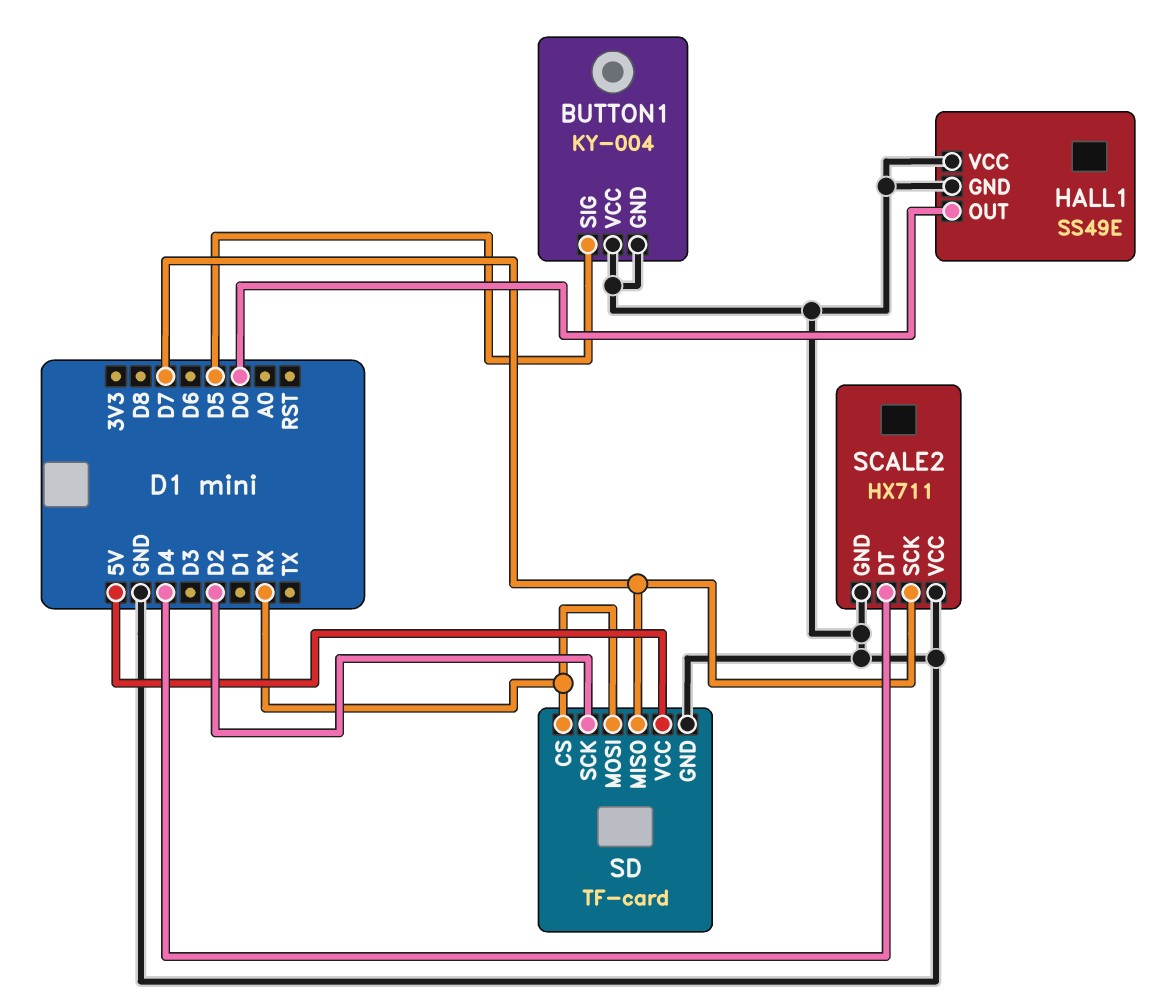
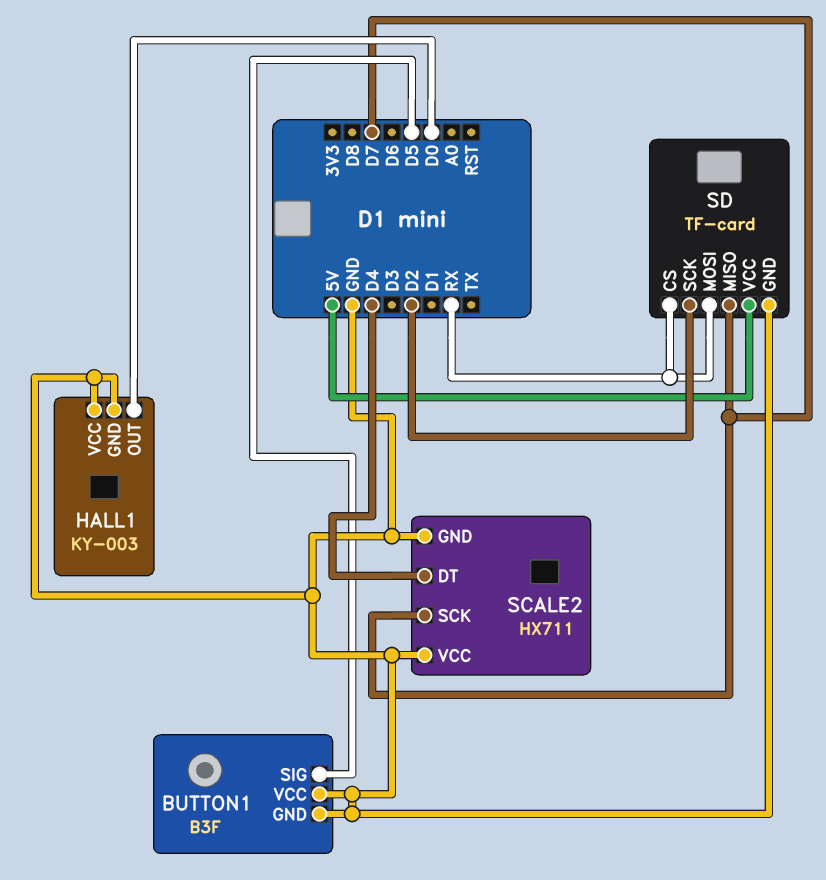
BUTTON1: KY-004 -> B3F
HALL1: SS49E -> KY-003

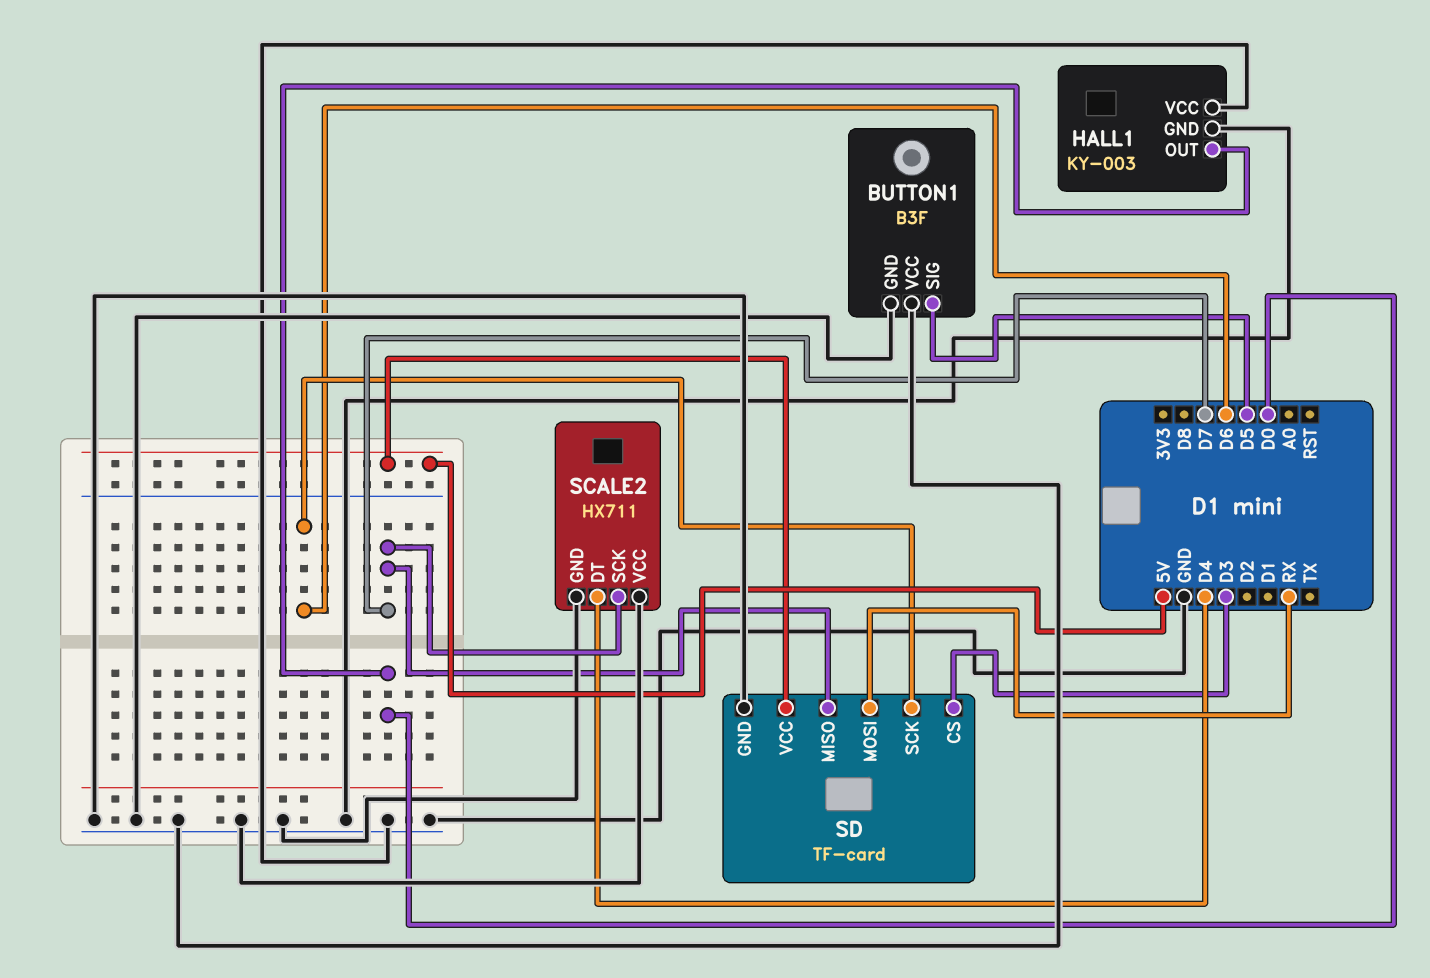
SD pin CS: RX -> D3
SD pin SCK: D2 -> D6

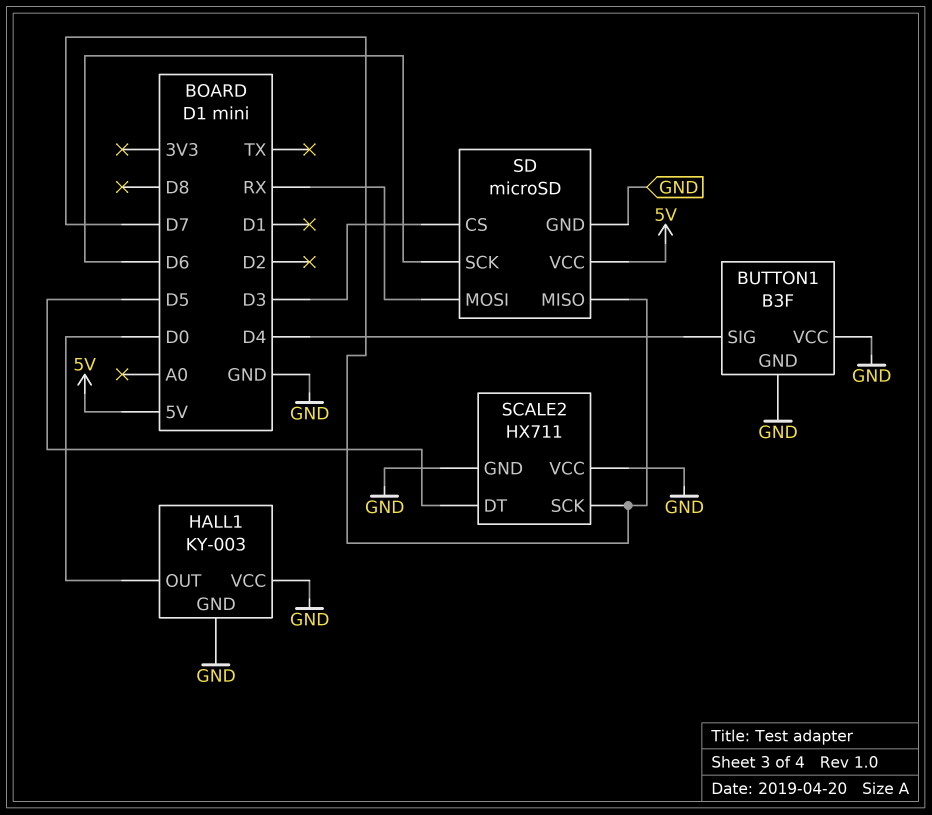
BUTTON1 pin SIG: D5 -> D4
SCALE2 pin DT: D4 -> D5
SD: TF-card -> microSD

